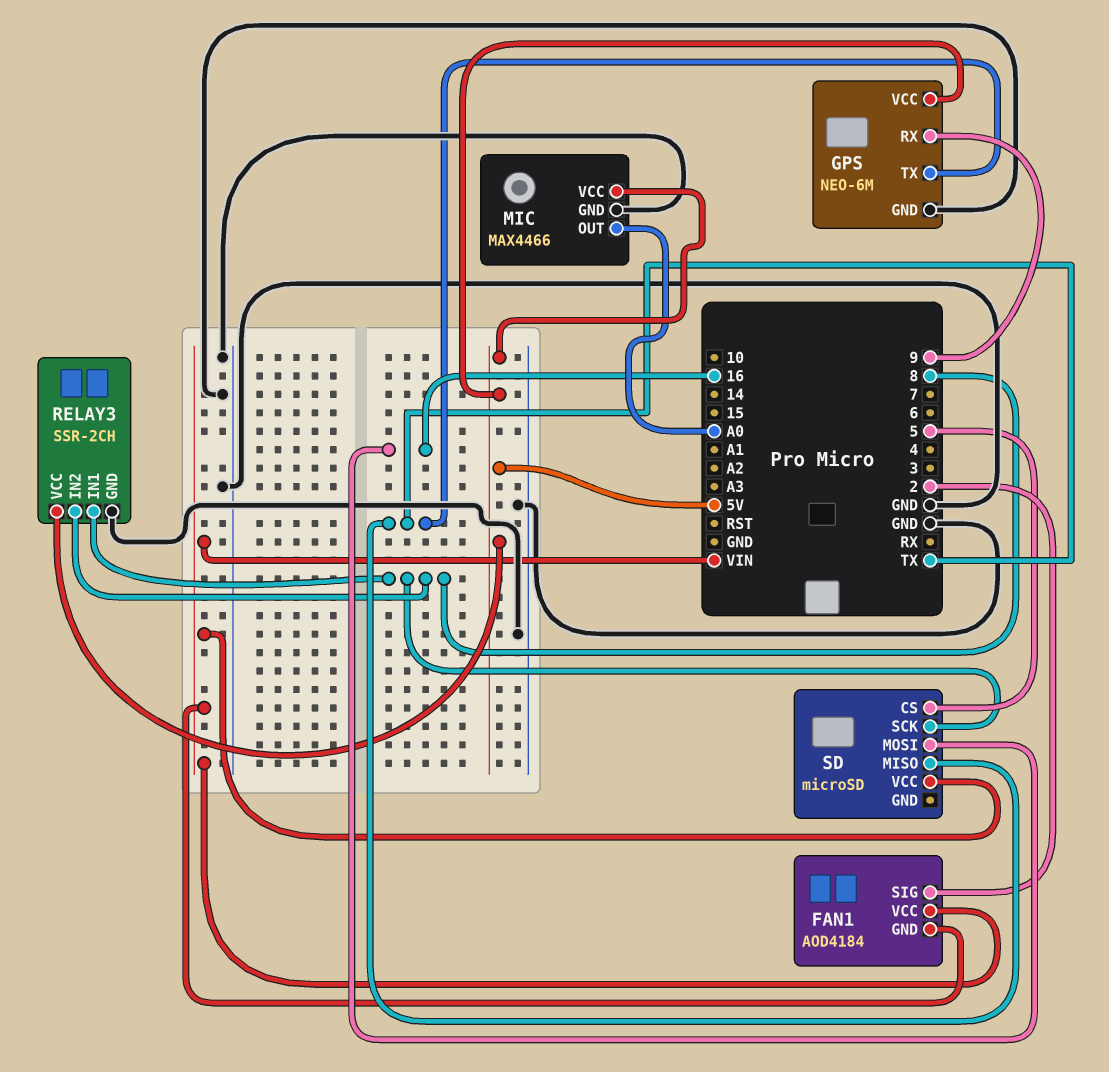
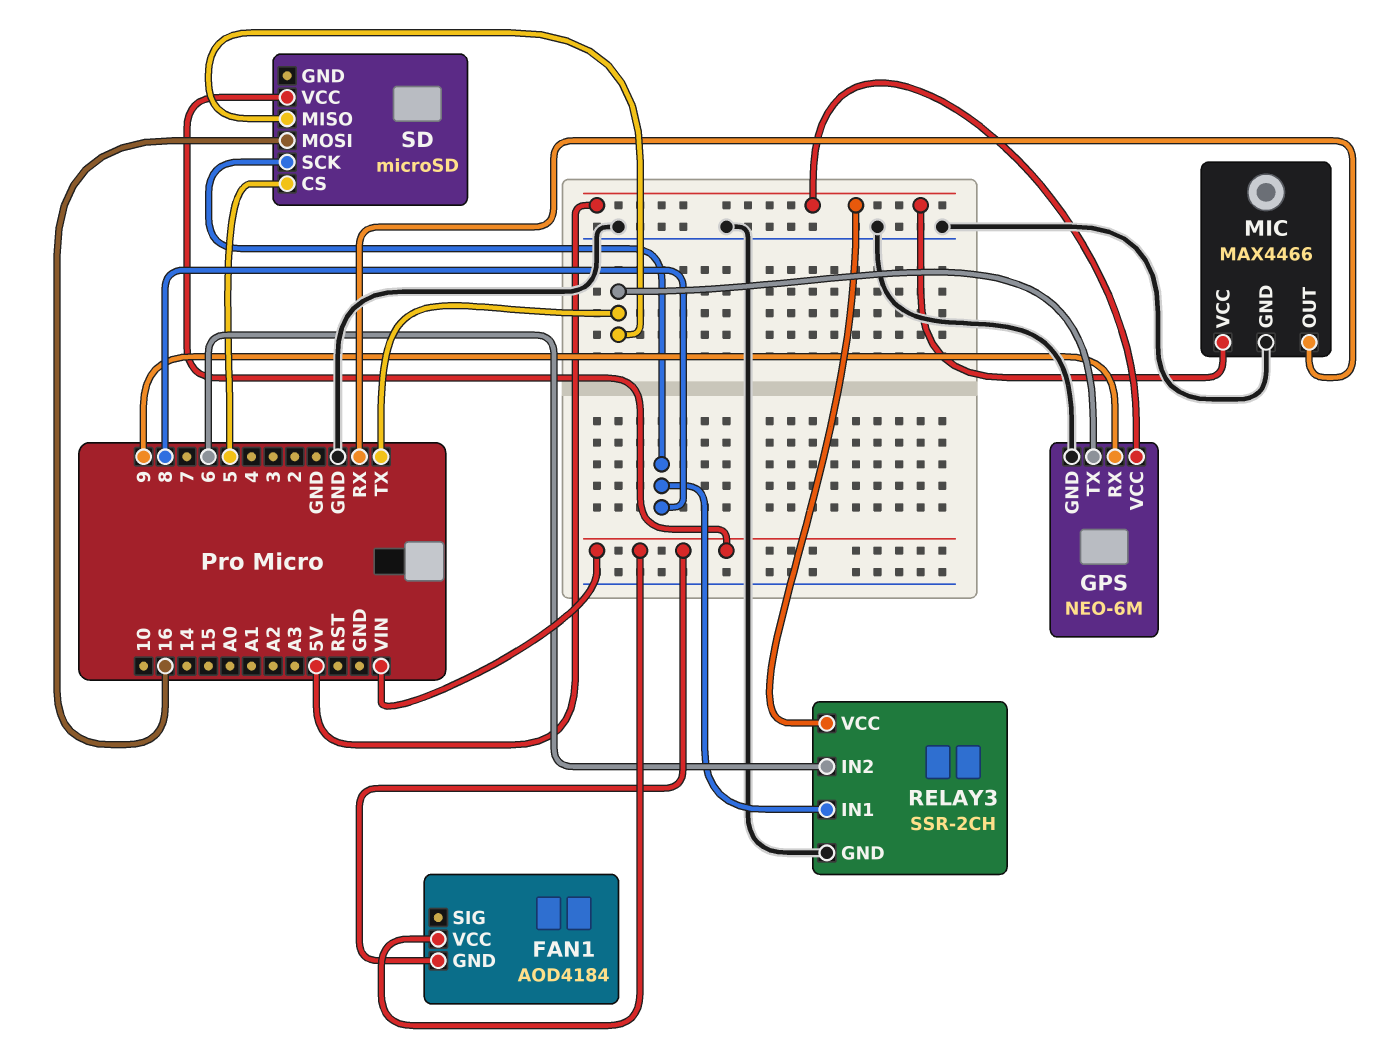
FAN1 pin SIG: 2 -> none
MIC pin OUT: A0 -> RX
RELAY3 pin IN2: 8 -> 6

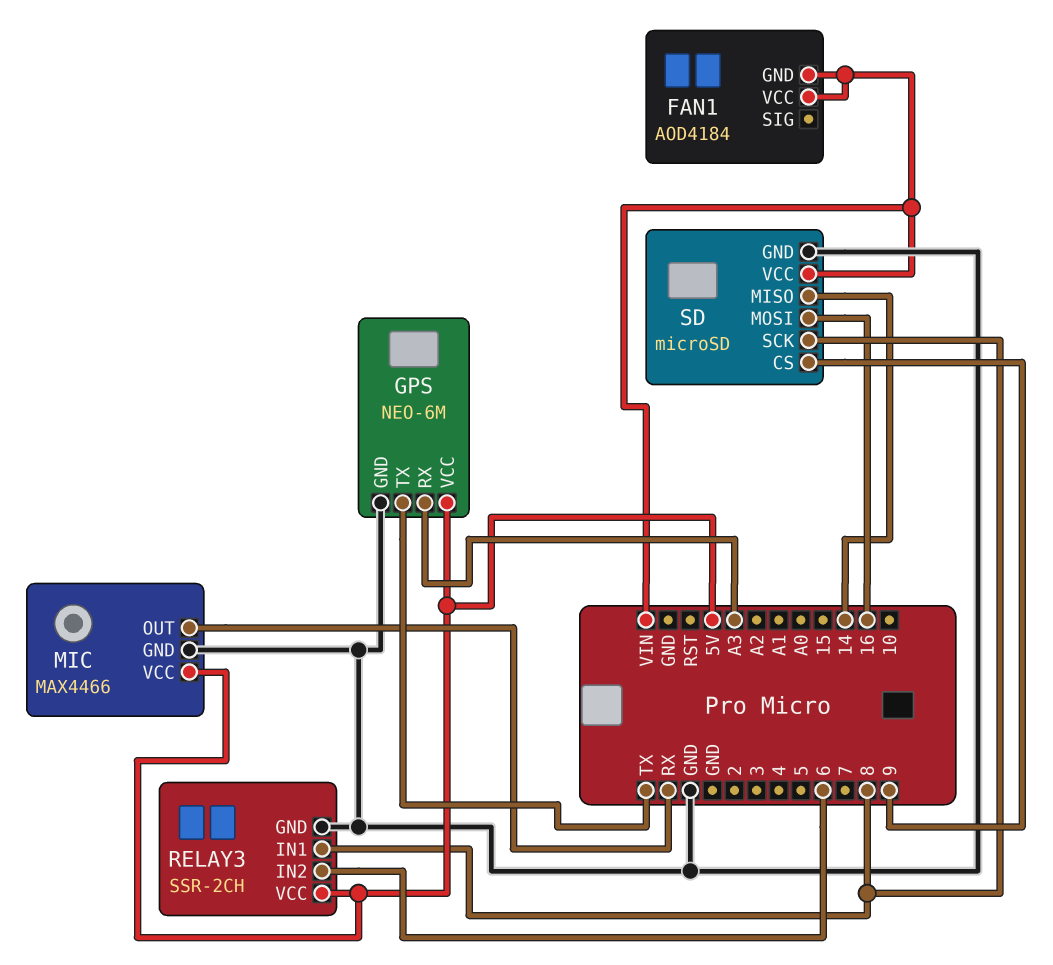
GPS pin RX: 9 -> A3
SD pin CS: 5 -> 9
SD pin GND: none -> GND
SD pin MISO: TX -> 14

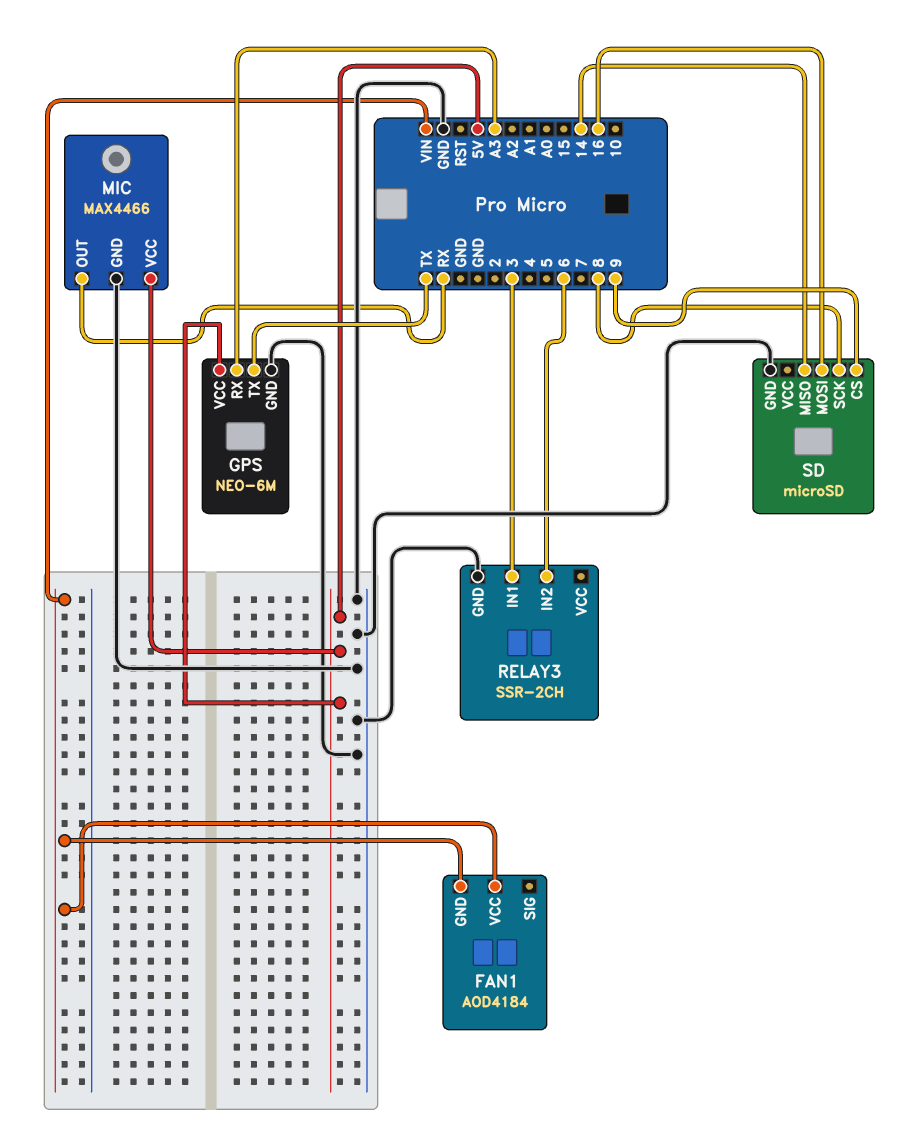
RELAY3 pin IN1: 8 -> 3
RELAY3 pin VCC: 5V -> none
SD pin VCC: VIN -> none

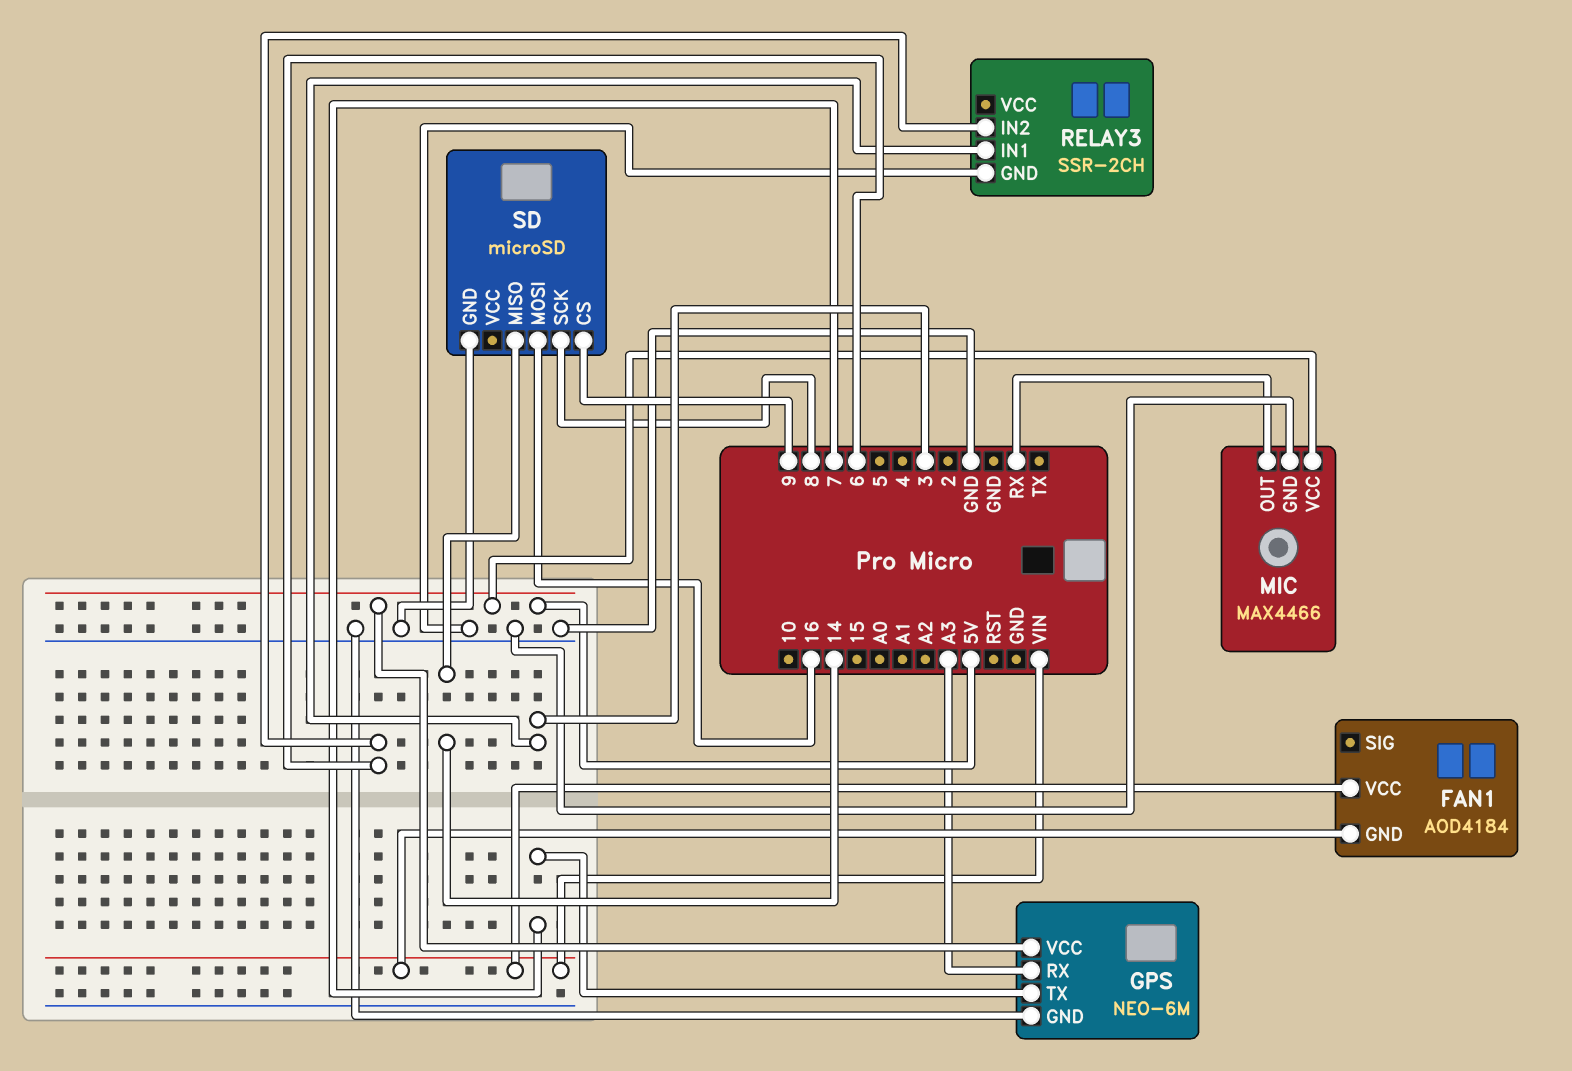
GPS pin TX: TX -> 7

